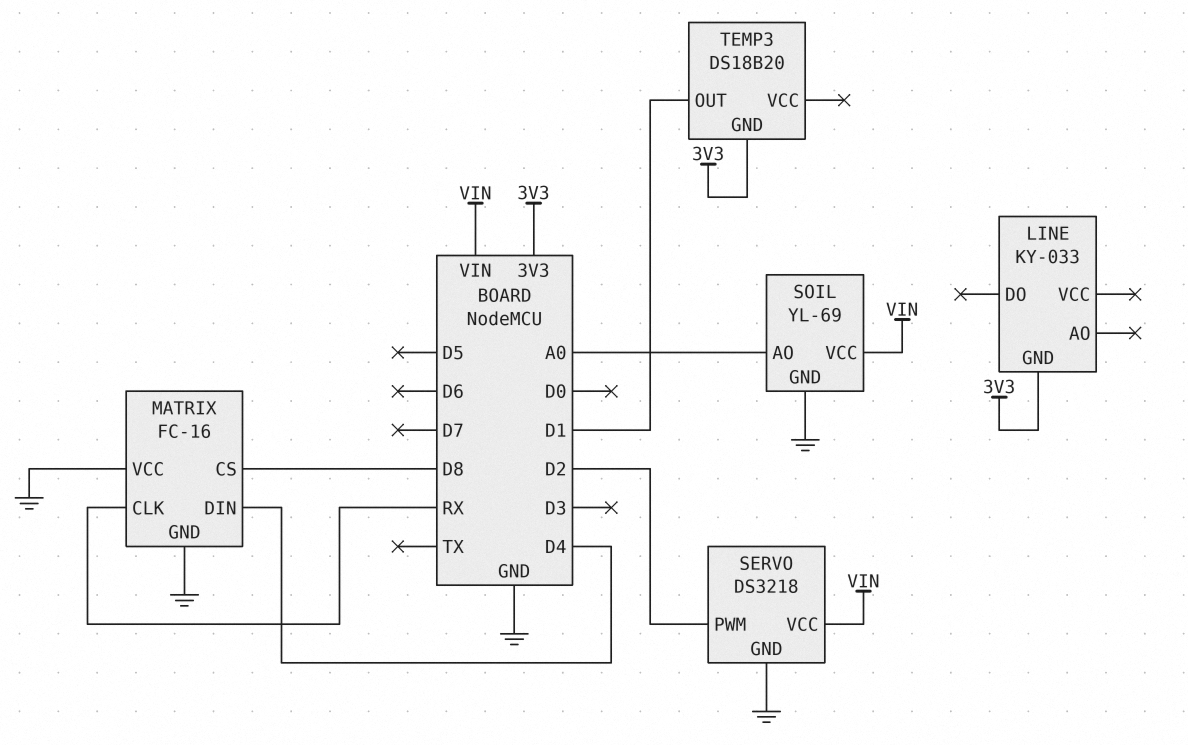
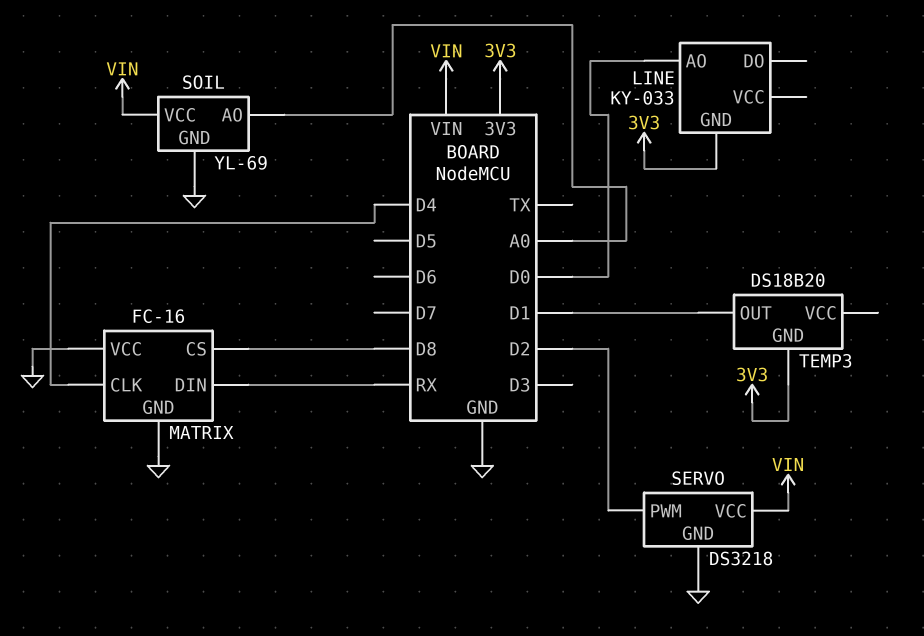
LINE pin AO: none -> D0
MATRIX pin CLK: RX -> D4
MATRIX pin DIN: D4 -> RX

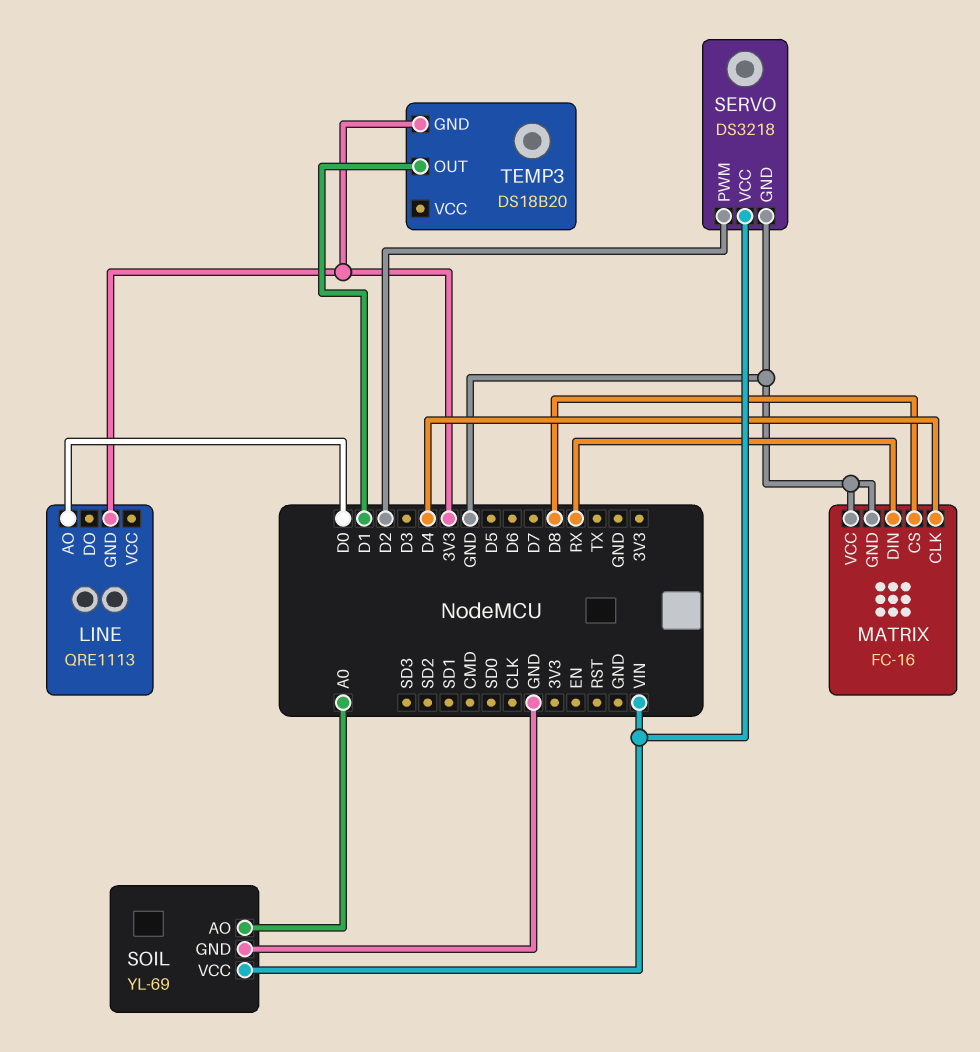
LINE: KY-033 -> QRE1113

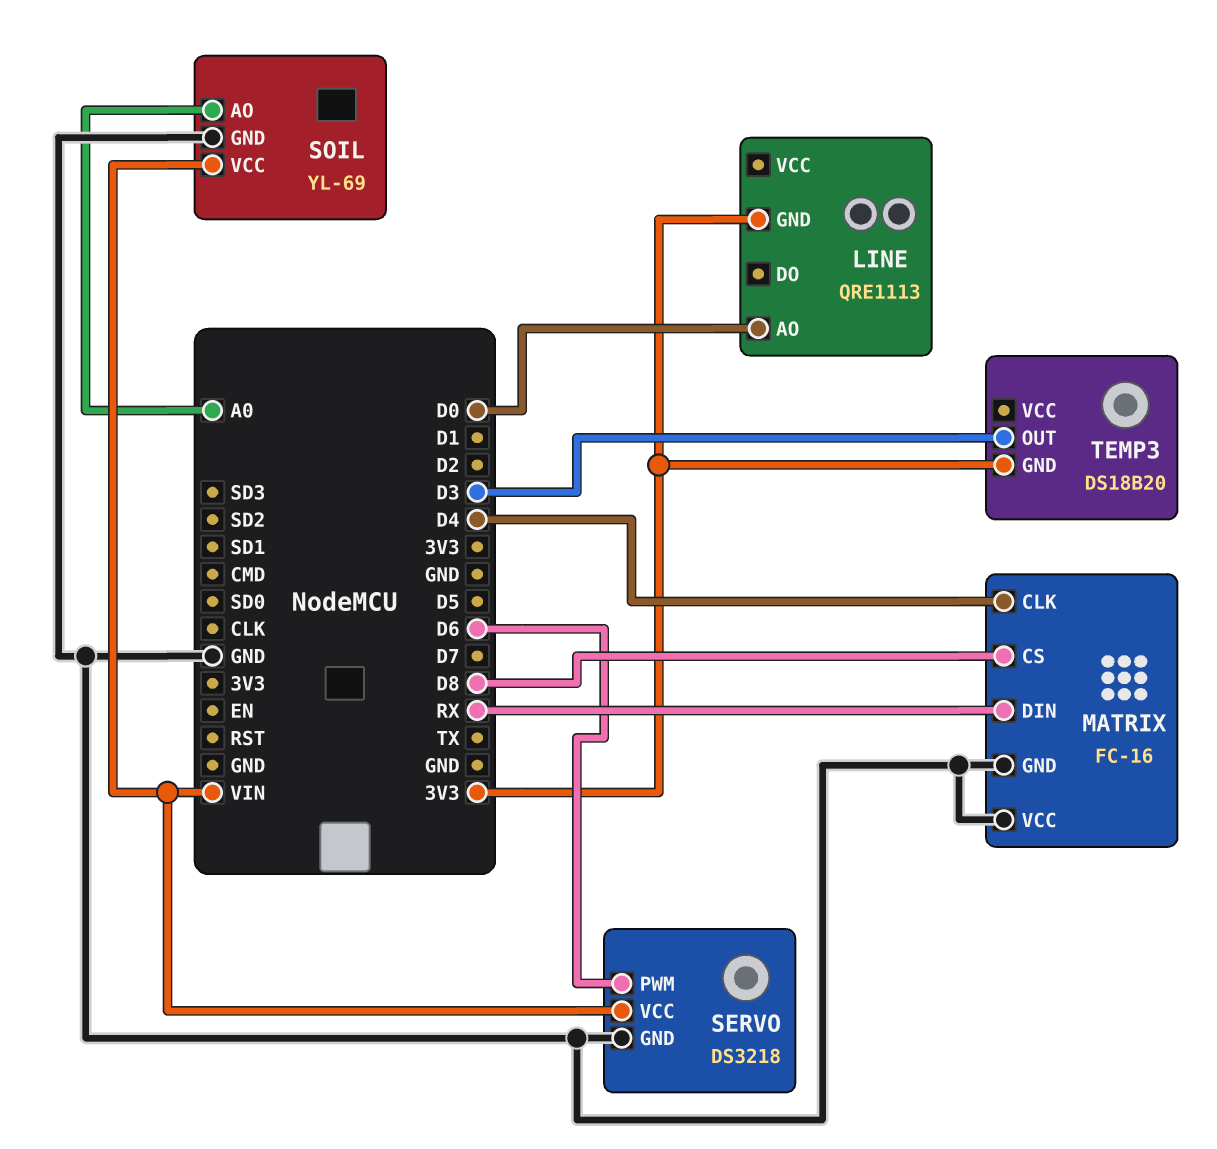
SERVO pin PWM: D2 -> D6
TEMP3 pin OUT: D1 -> D3

